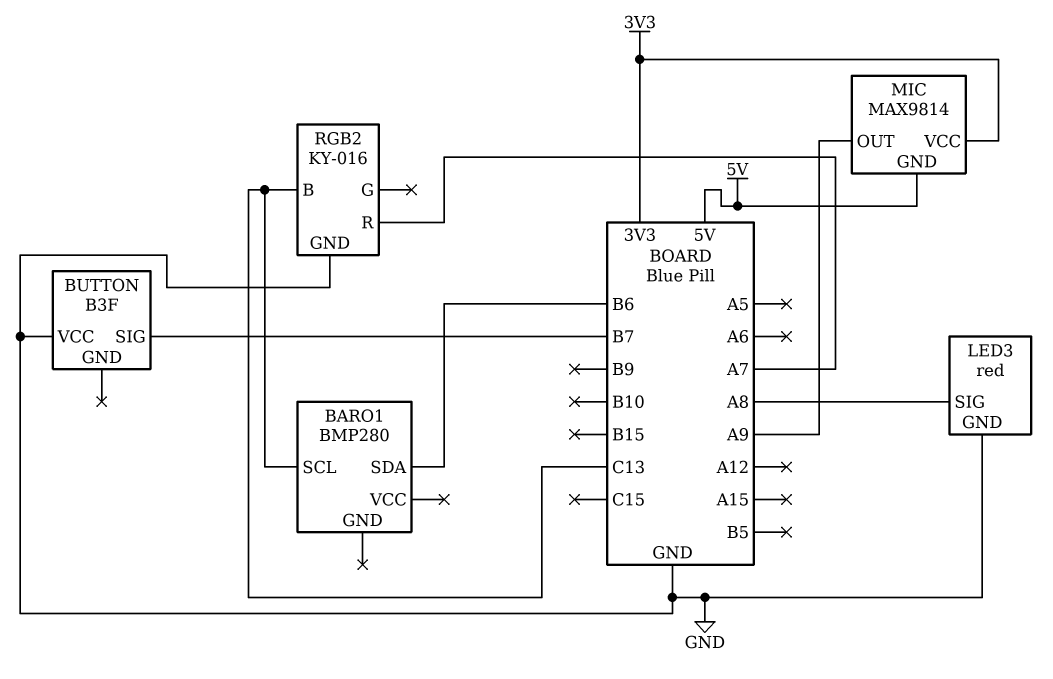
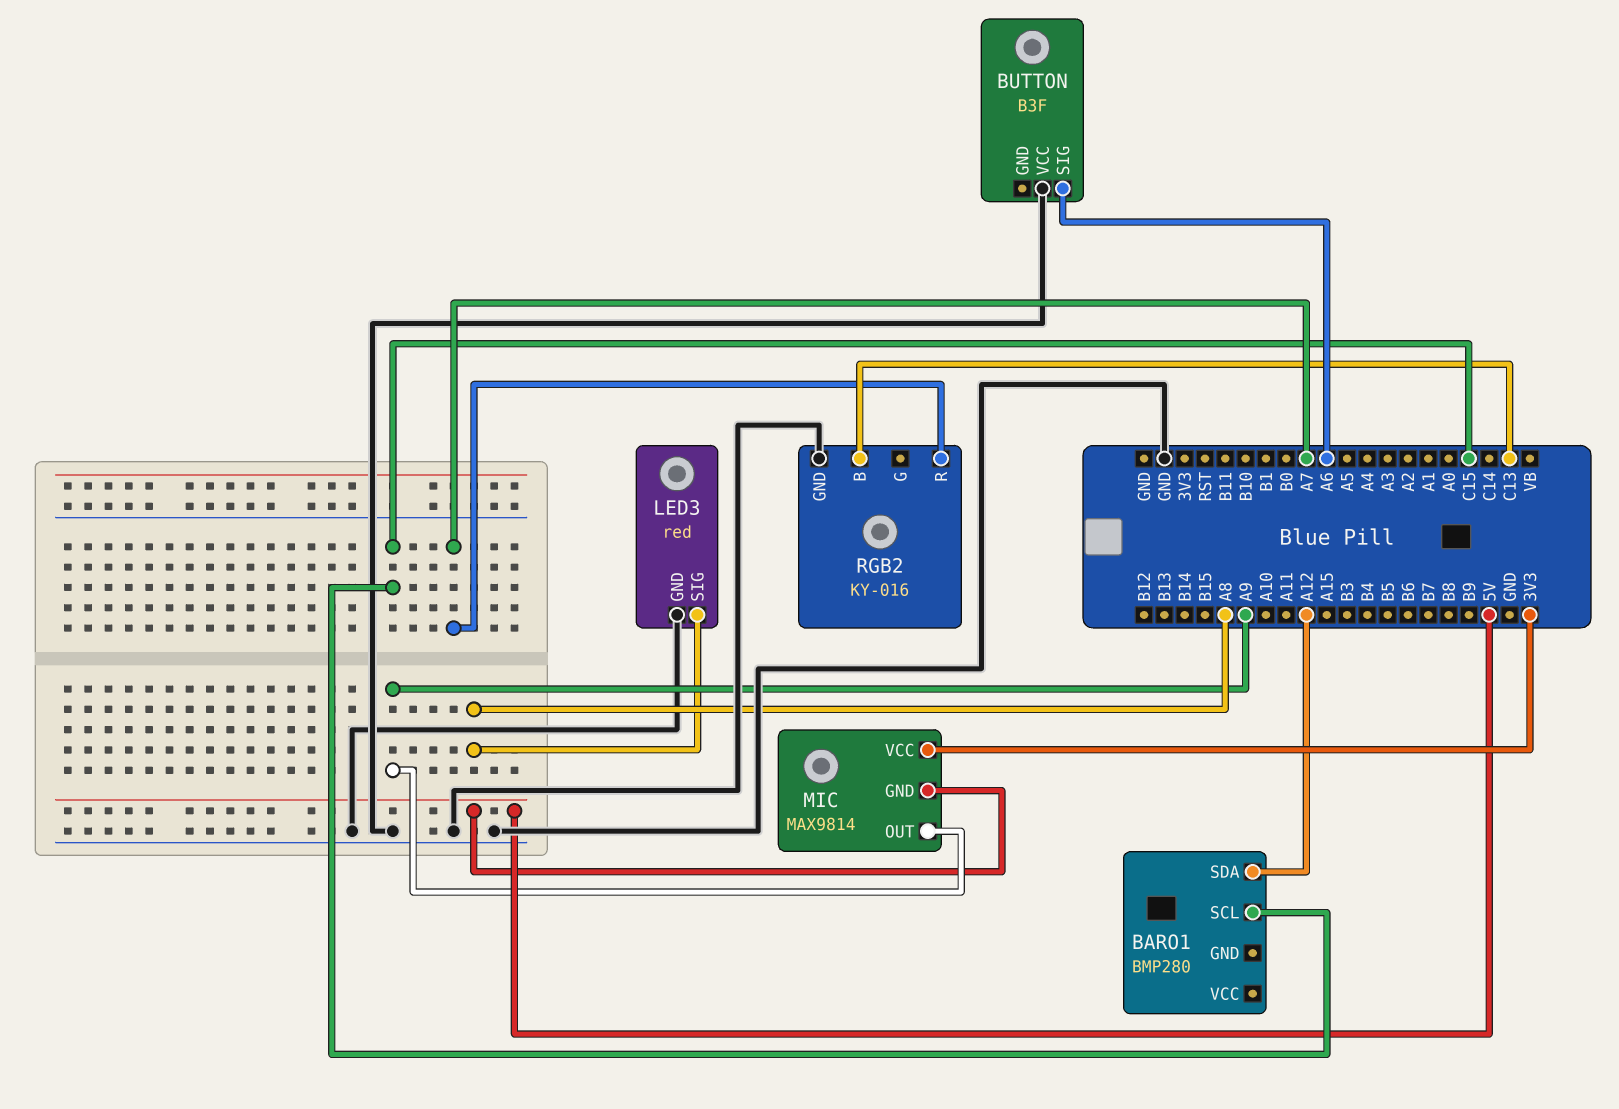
BARO1 pin SCL: C13 -> C15
BARO1 pin SDA: B6 -> A12
BUTTON pin SIG: B7 -> A6

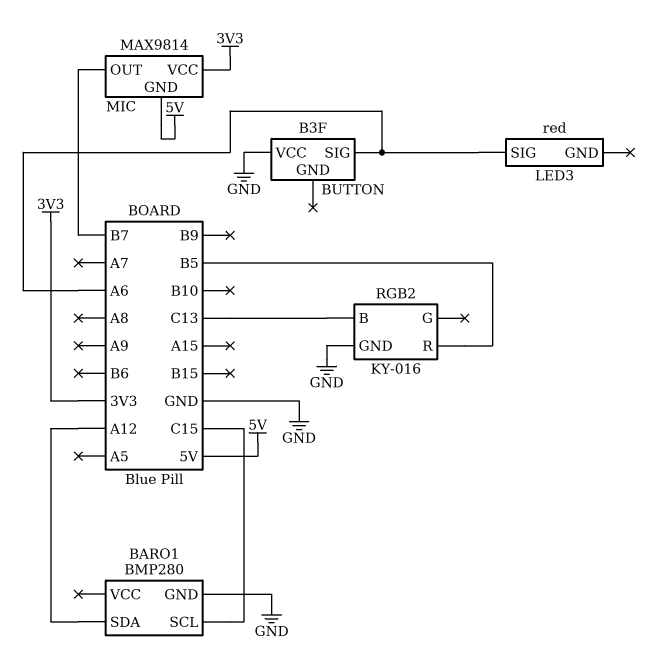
BARO1 pin GND: none -> GND
LED3 pin GND: GND -> none
LED3 pin SIG: A8 -> A6
MIC pin OUT: A9 -> B7
RGB2 pin R: A7 -> B5

